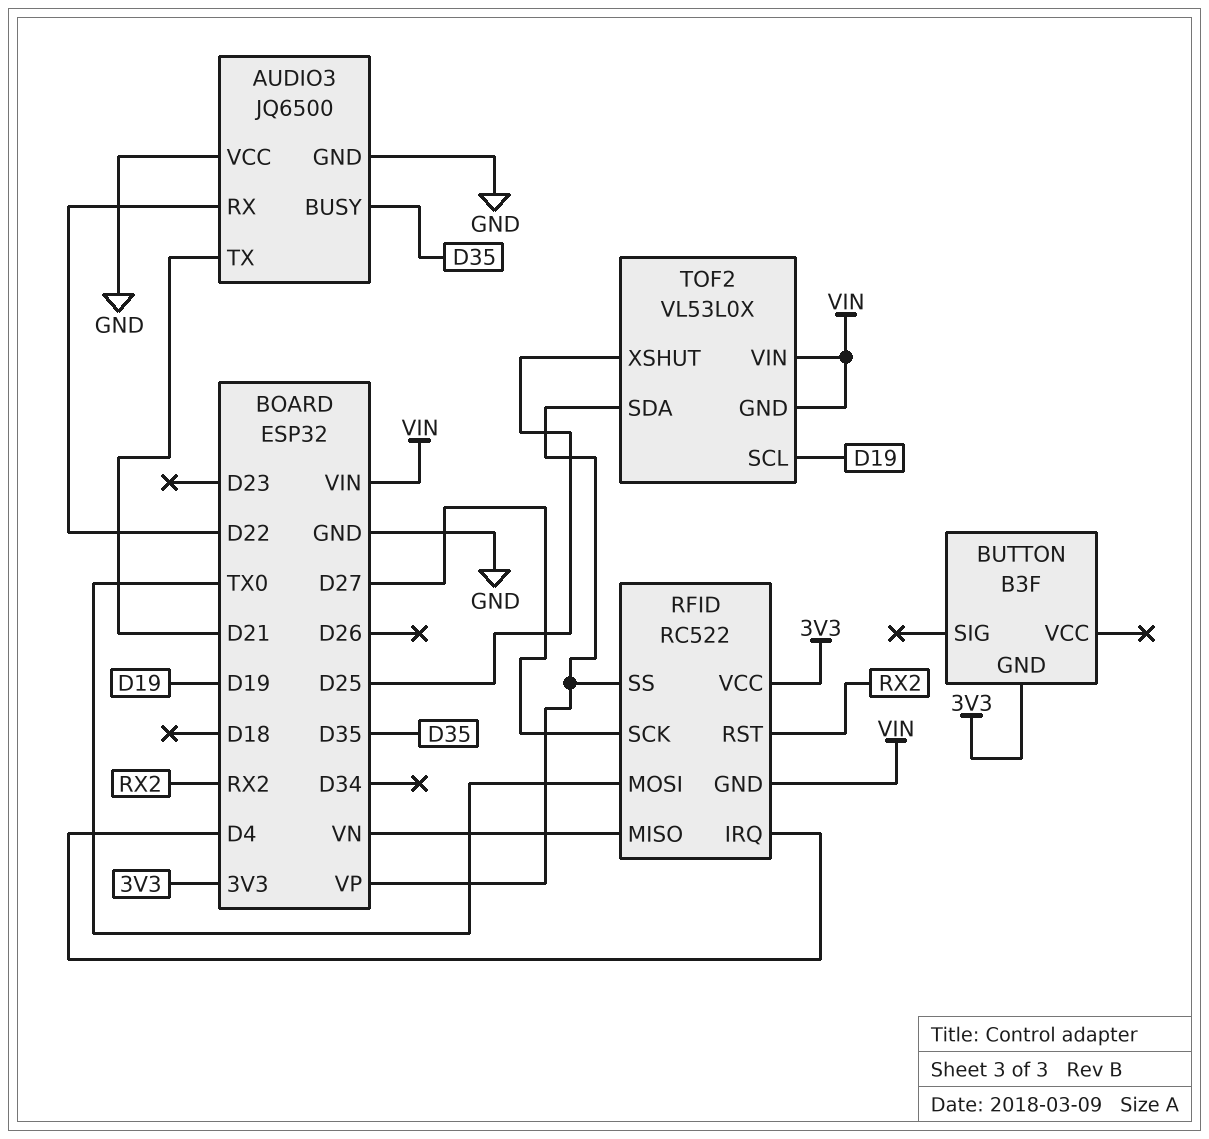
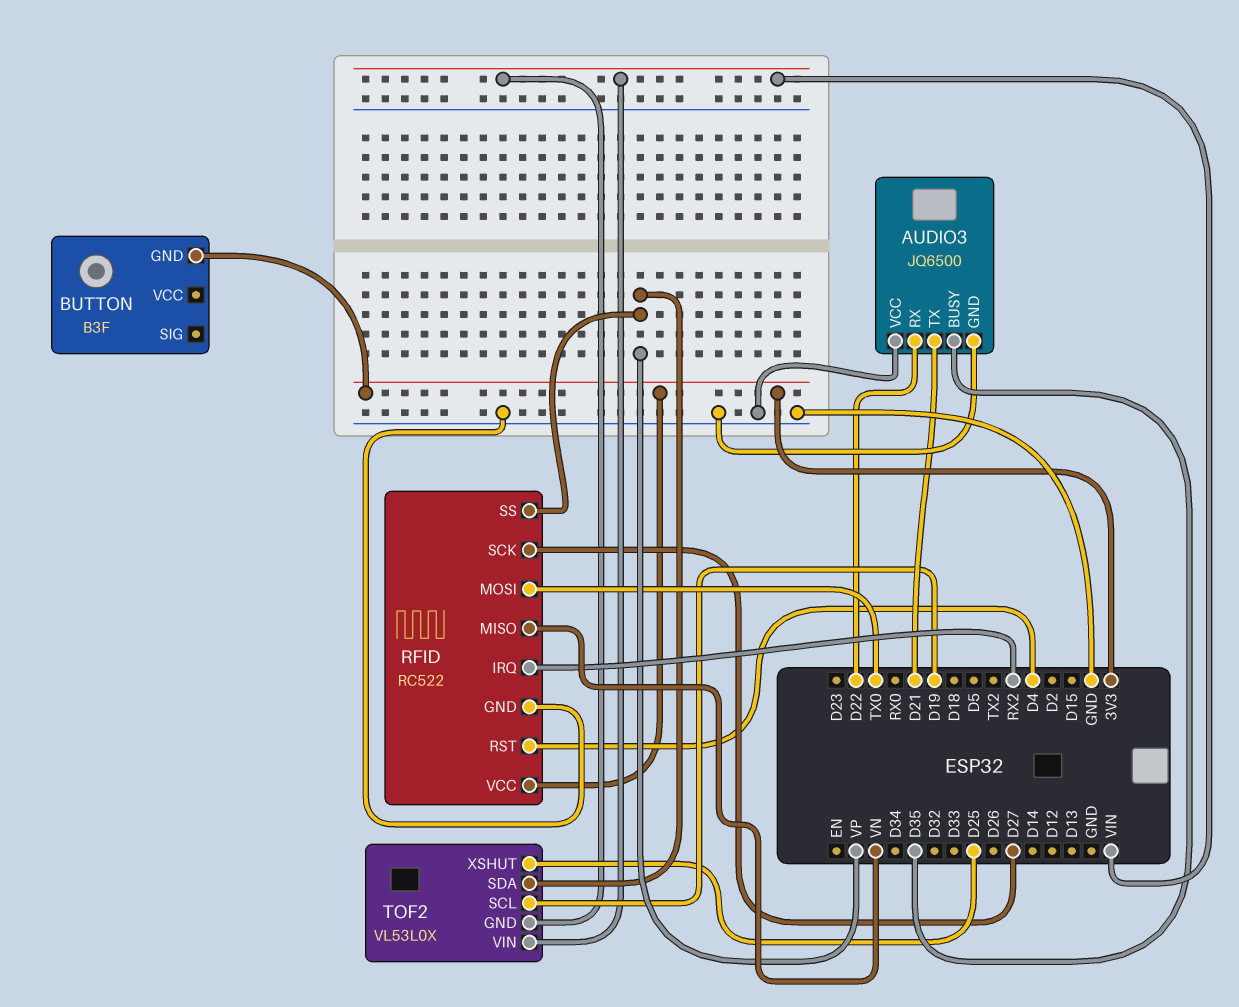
RFID pin GND: VIN -> GND
RFID pin IRQ: D4 -> RX2
RFID pin RST: RX2 -> D4

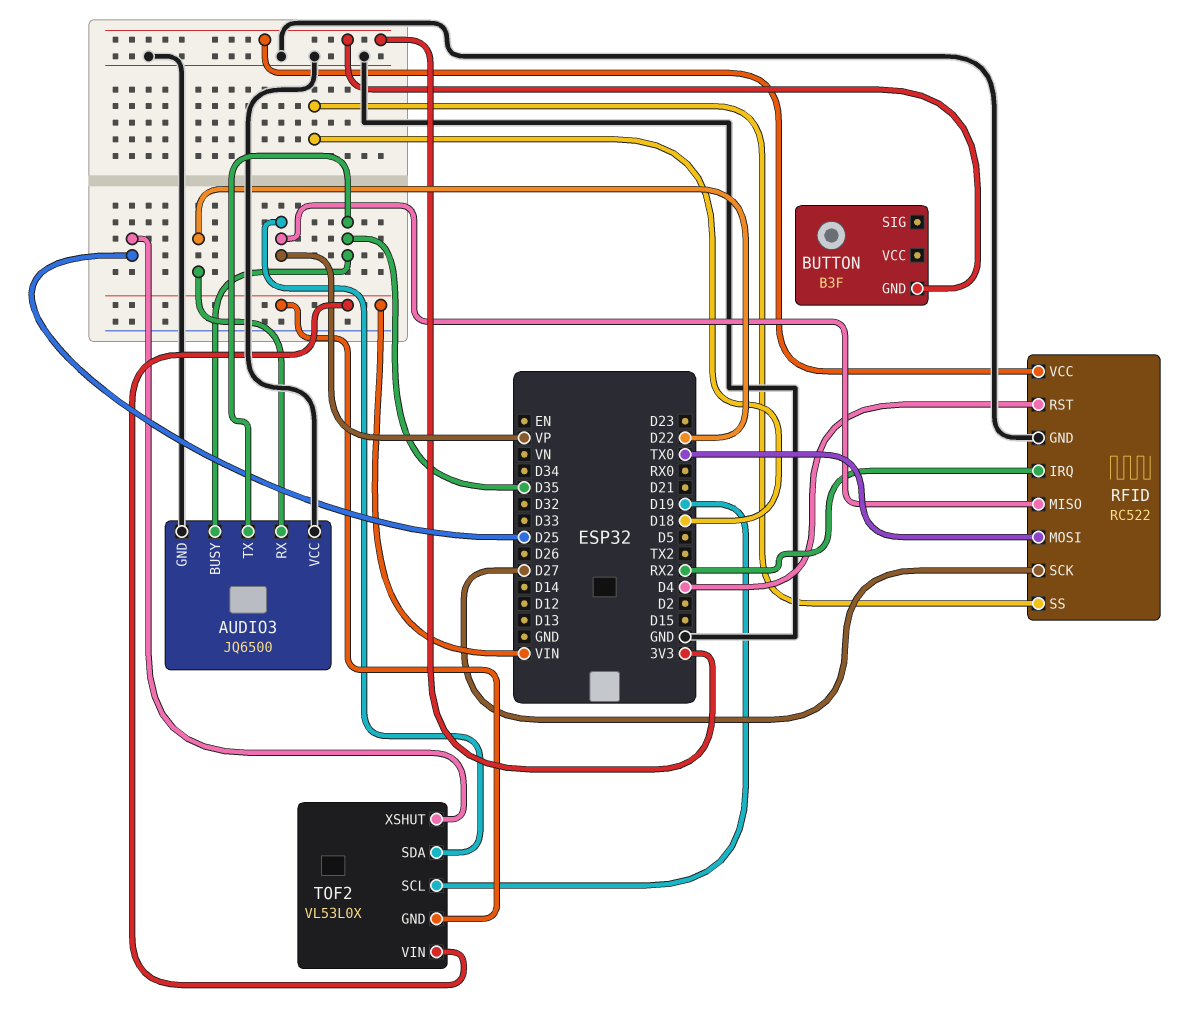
AUDIO3 pin TX: D21 -> D35
RFID pin MISO: VN -> VP
RFID pin SS: VP -> D18

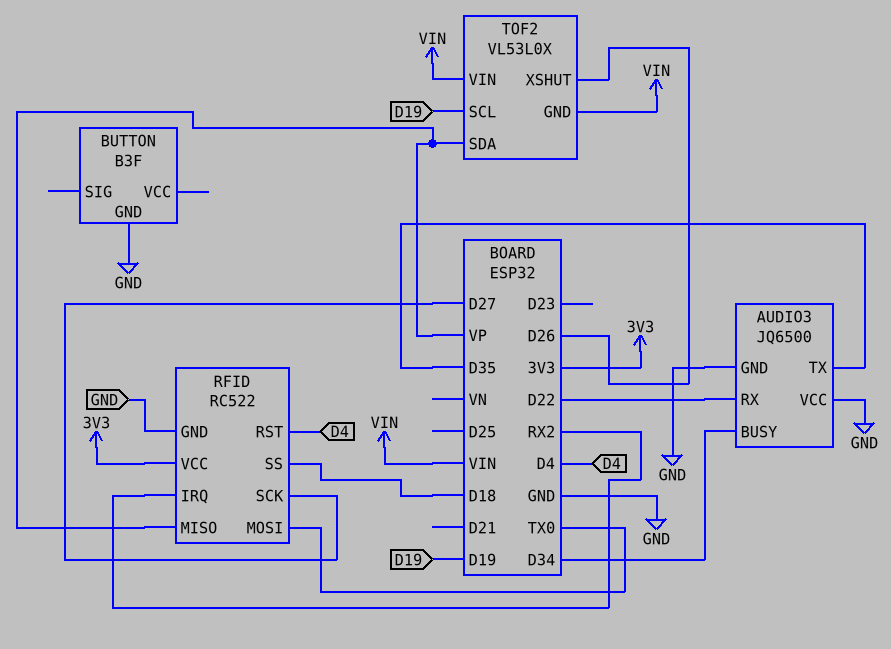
AUDIO3 pin BUSY: D35 -> D34
BUTTON pin GND: 3V3 -> GND
TOF2 pin XSHUT: D25 -> D26

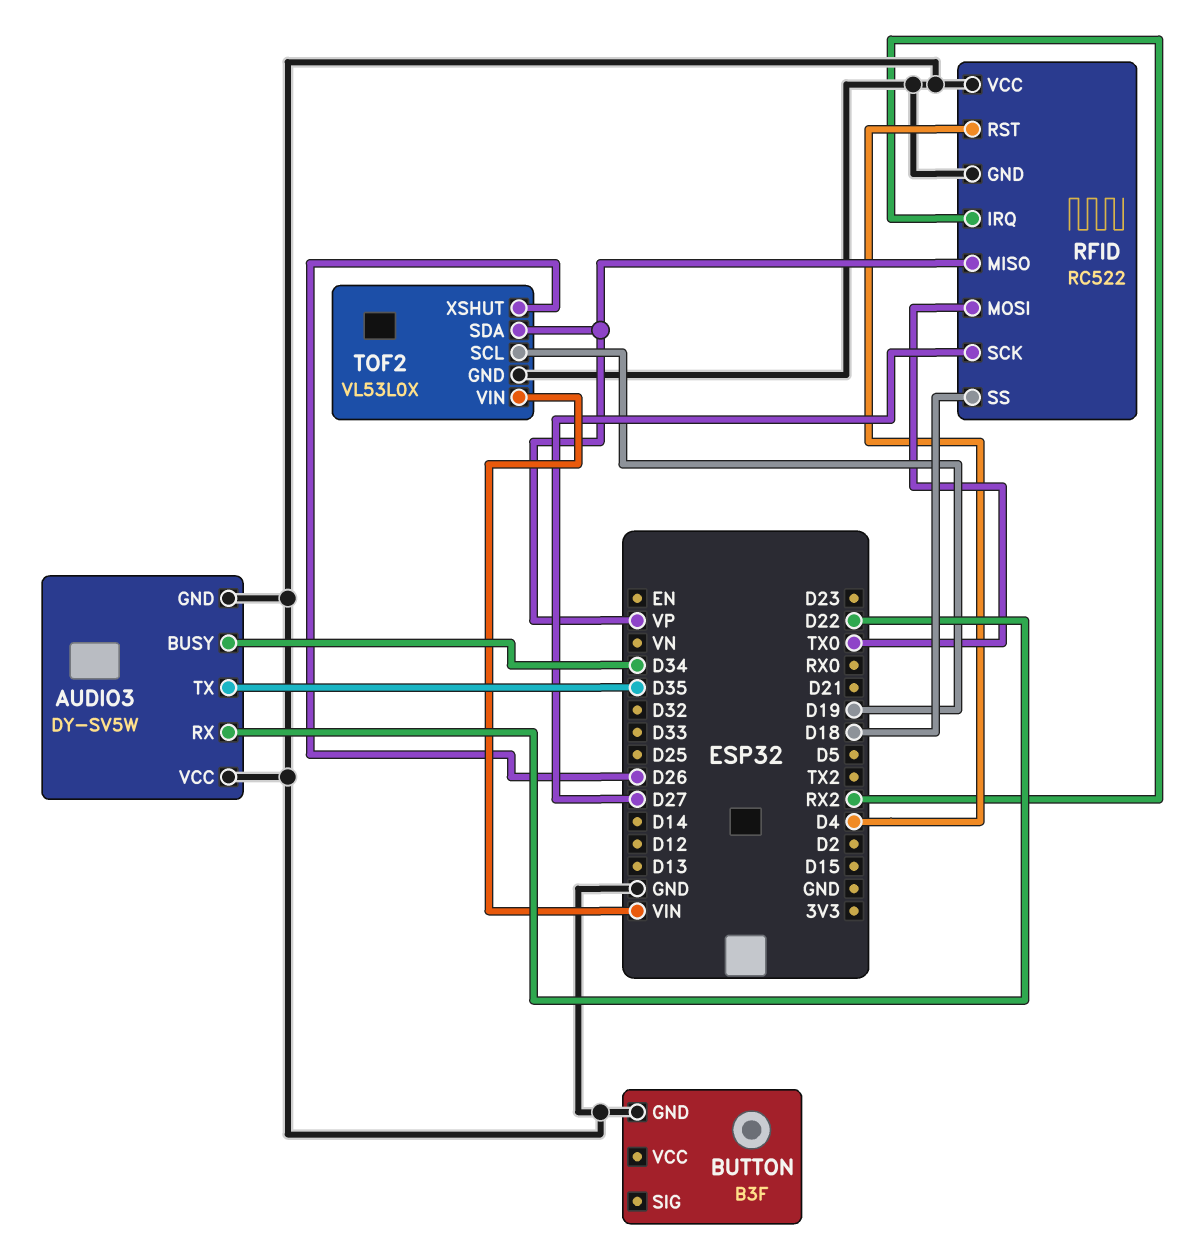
AUDIO3: JQ6500 -> DY-SV5W
RFID pin VCC: 3V3 -> GND
TOF2 pin GND: VIN -> GND

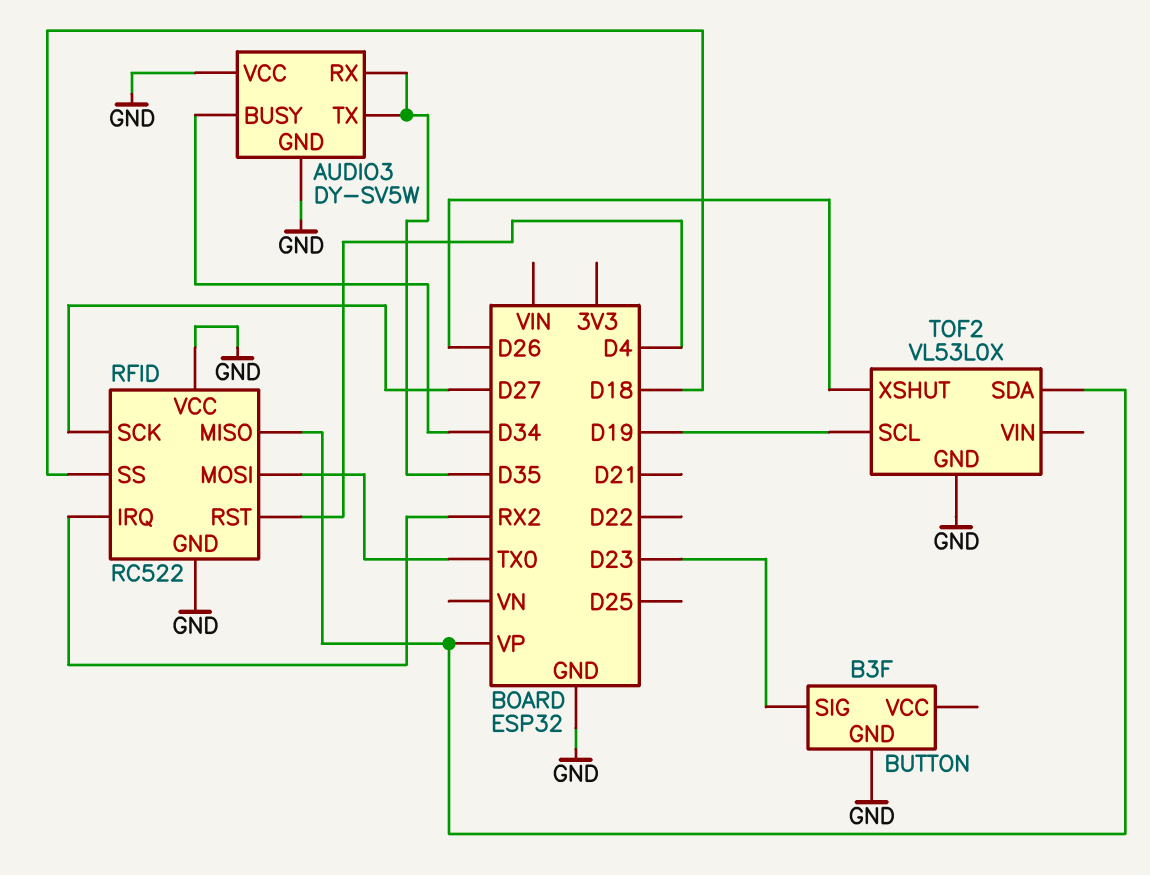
AUDIO3 pin RX: D22 -> D35
BUTTON pin SIG: none -> D23
TOF2 pin VIN: VIN -> none

